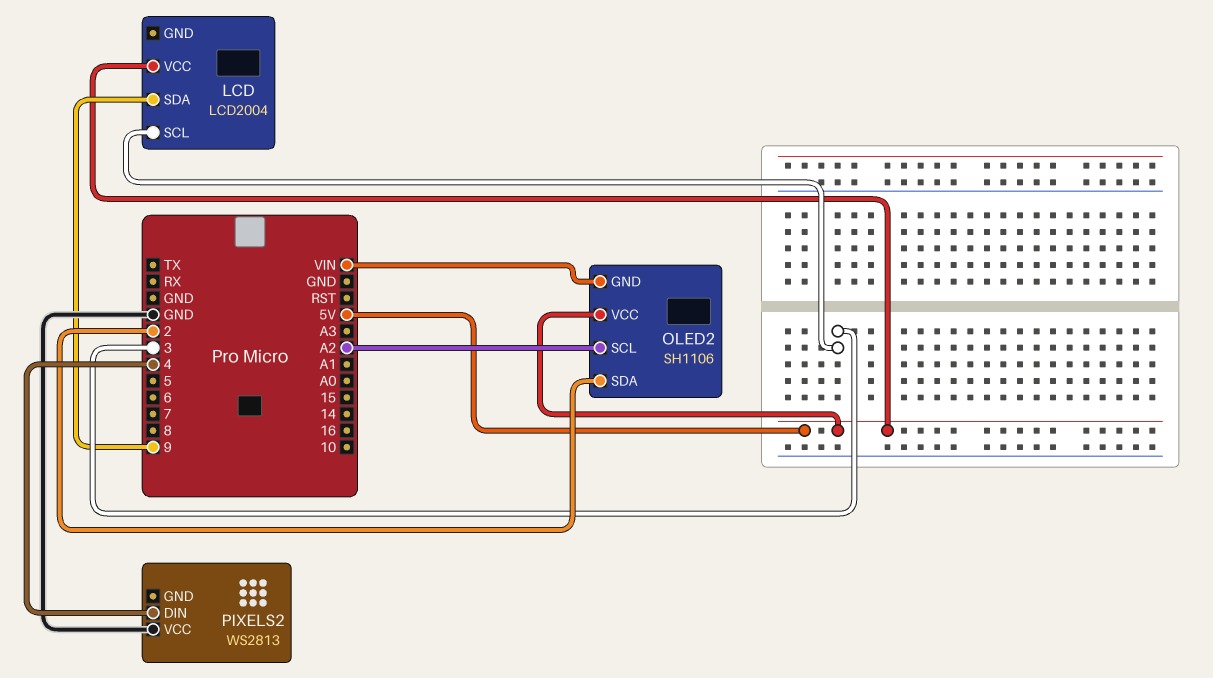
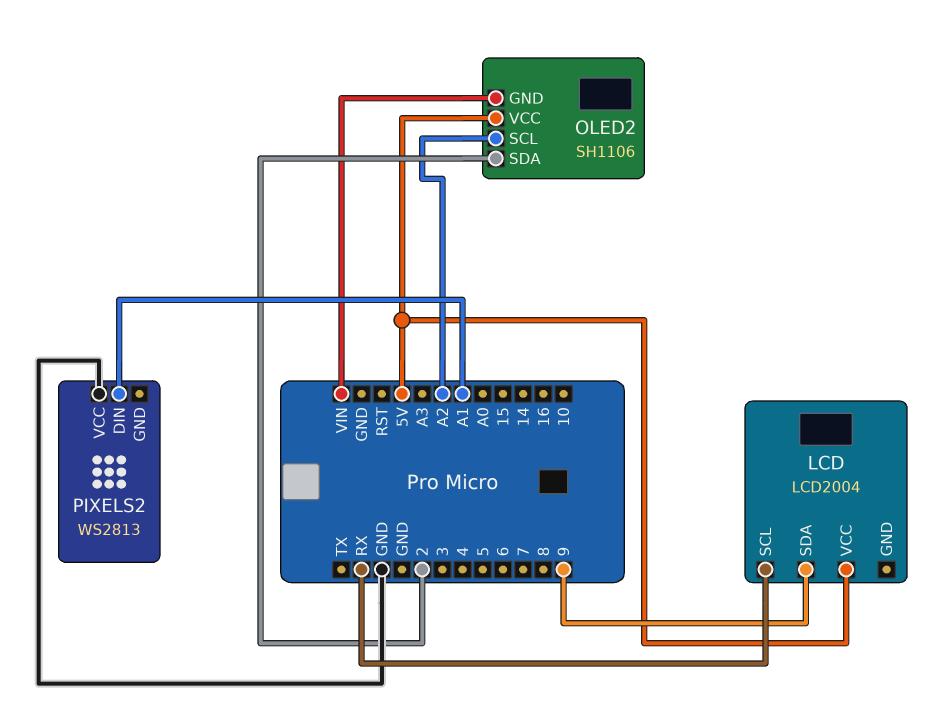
LCD pin SCL: 3 -> RX
PIXELS2 pin DIN: 4 -> A1

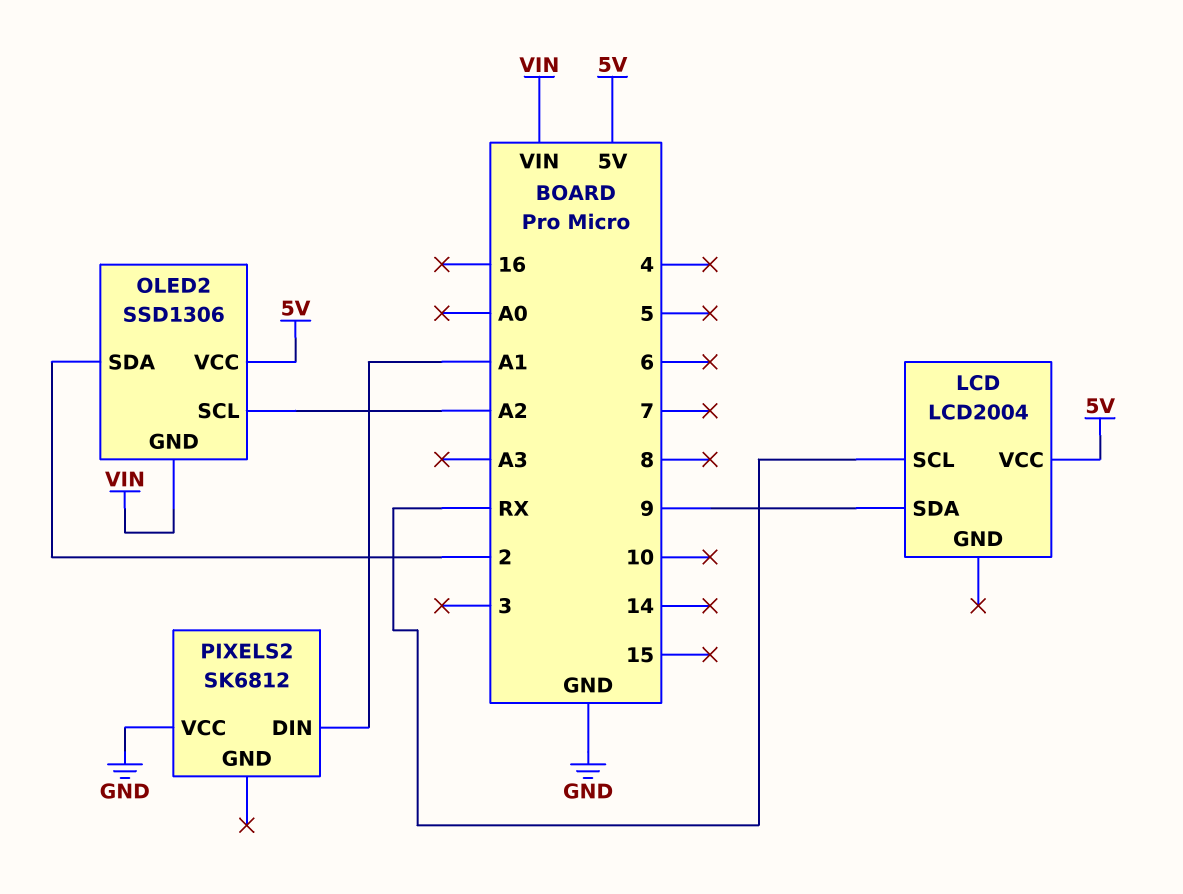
OLED2: SH1106 -> SSD1306
PIXELS2: WS2813 -> SK6812

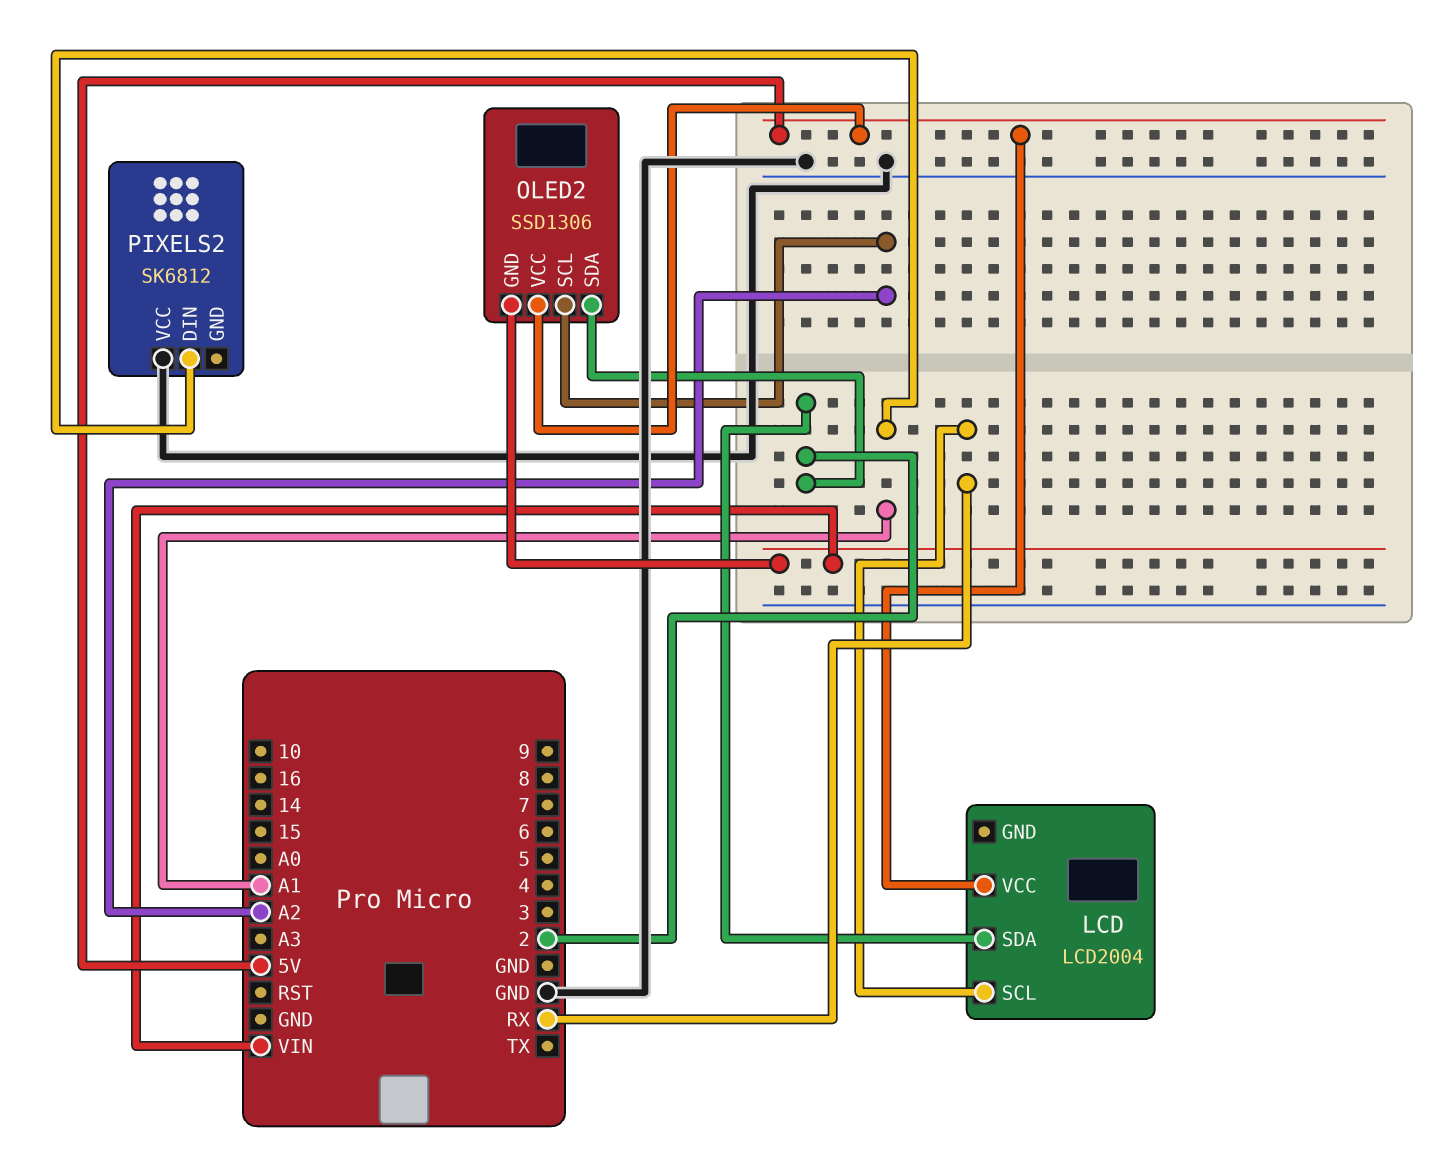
LCD pin SDA: 9 -> 2

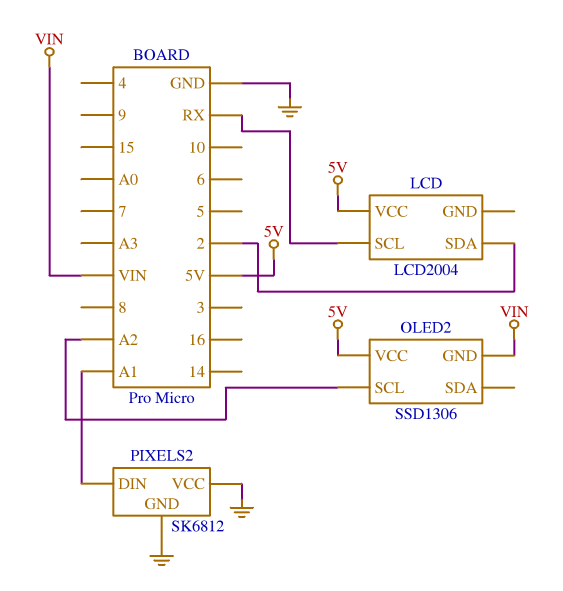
OLED2 pin SDA: 2 -> none
PIXELS2 pin GND: none -> GND

